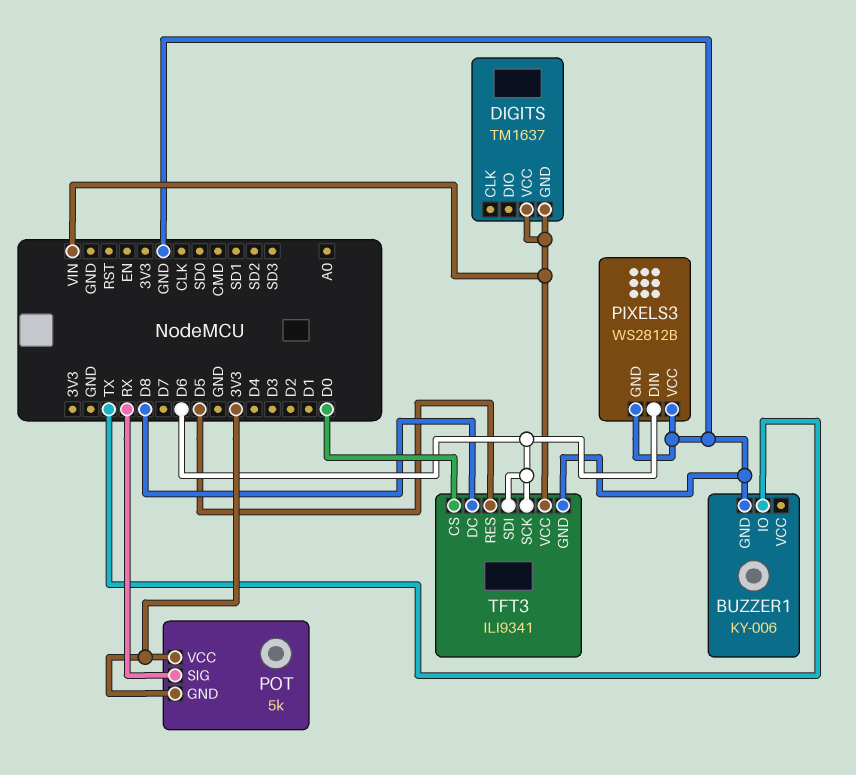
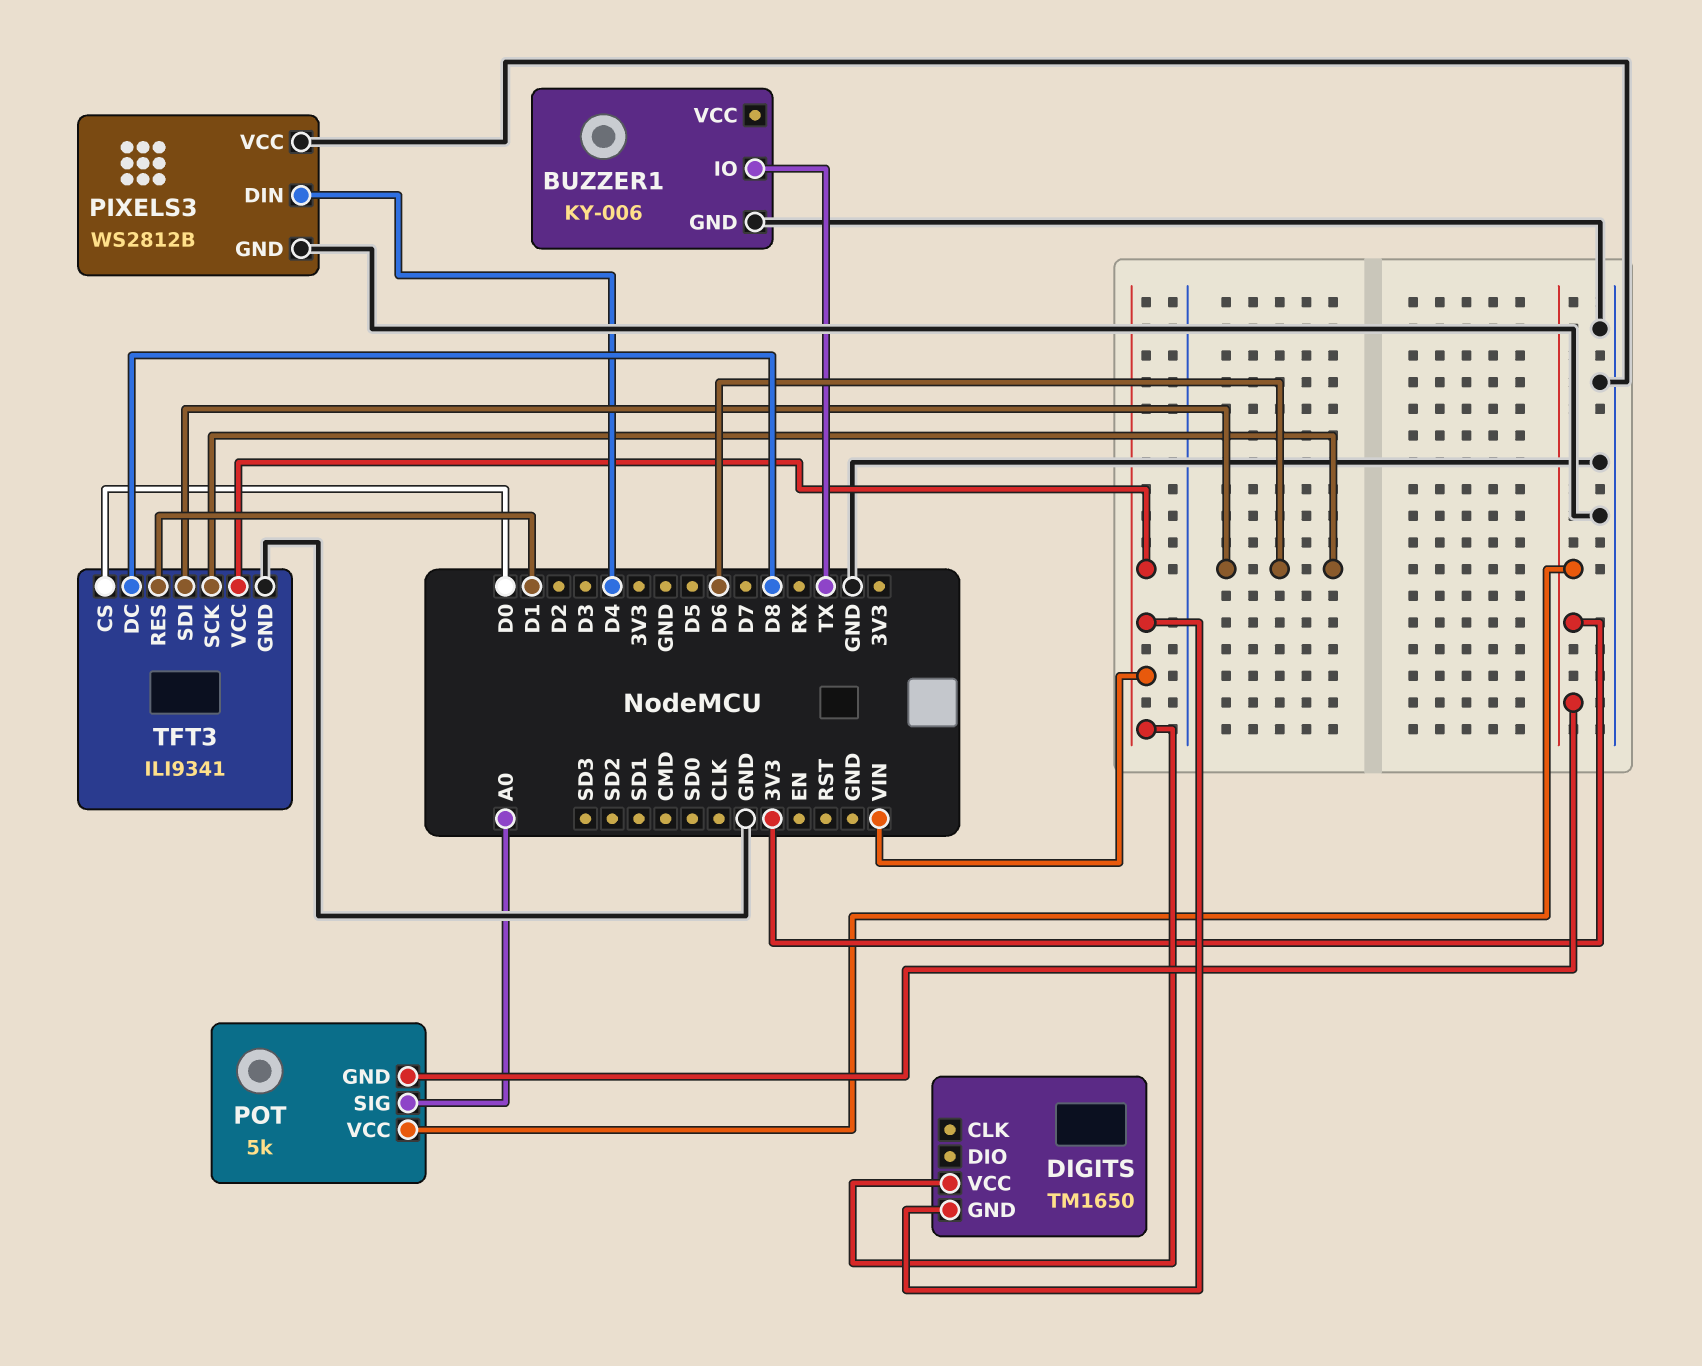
DIGITS: TM1637 -> TM1650
PIXELS3 pin DIN: D6 -> D4
POT pin SIG: RX -> A0
TFT3 pin RES: D5 -> D1

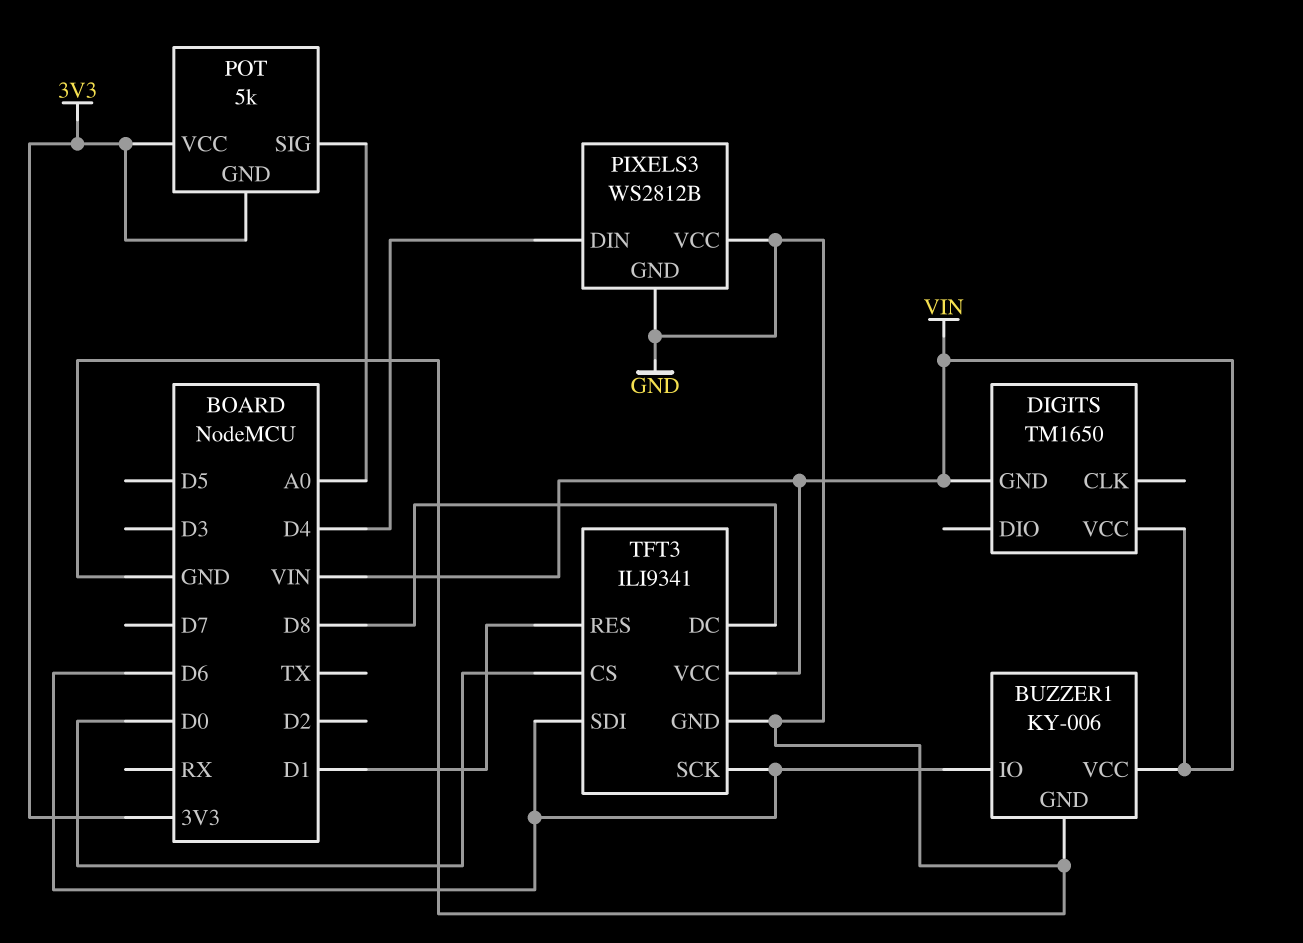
BUZZER1 pin IO: TX -> D6
BUZZER1 pin VCC: none -> VIN

